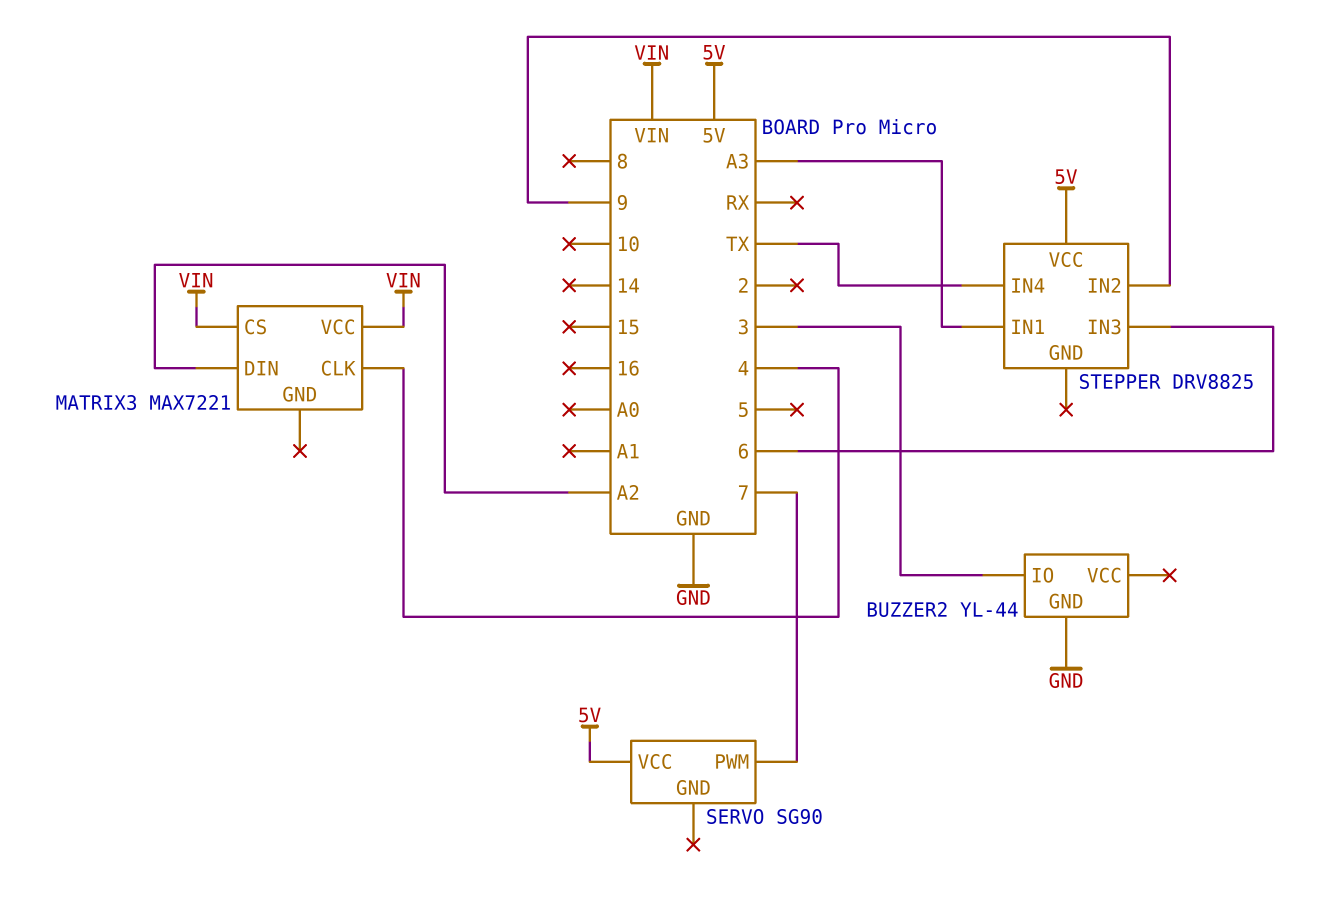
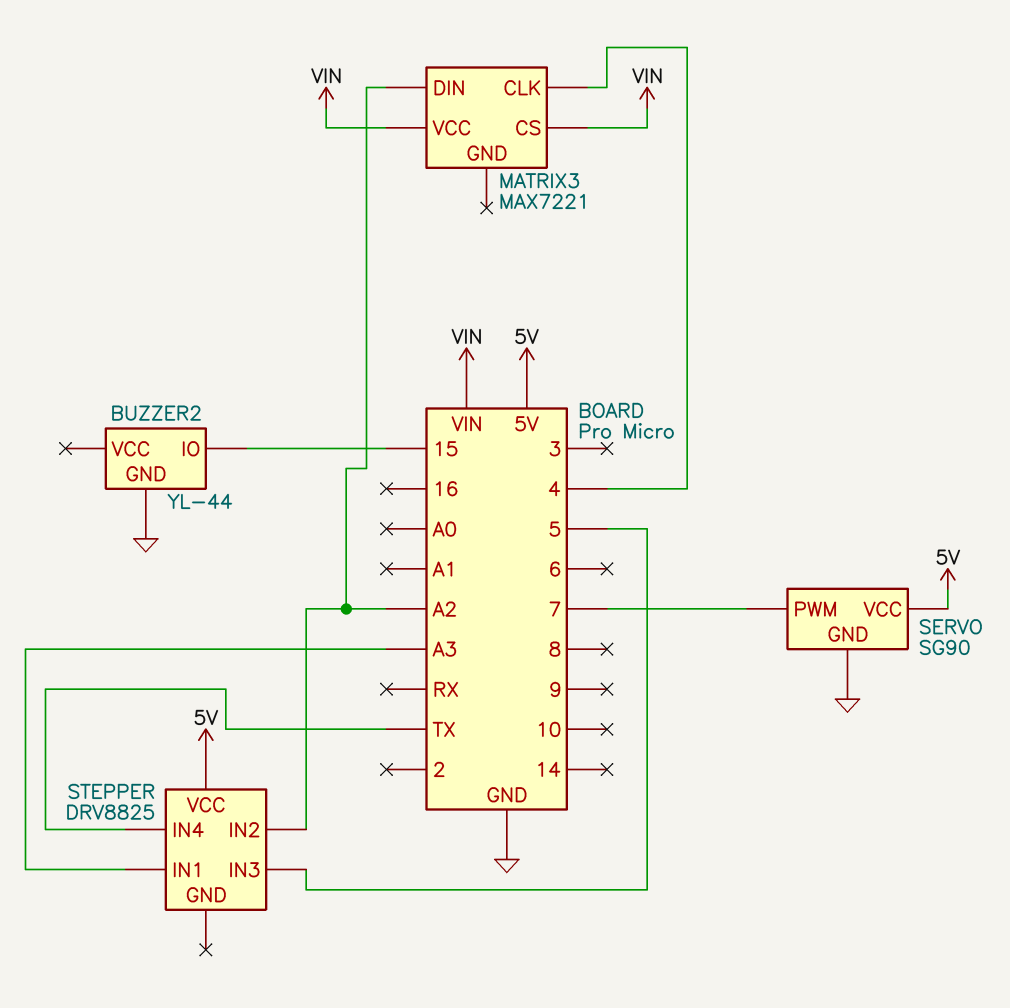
BUZZER2 pin IO: 3 -> 15
SERVO pin GND: none -> GND
STEPPER pin IN2: 9 -> A2
STEPPER pin IN3: 6 -> 5

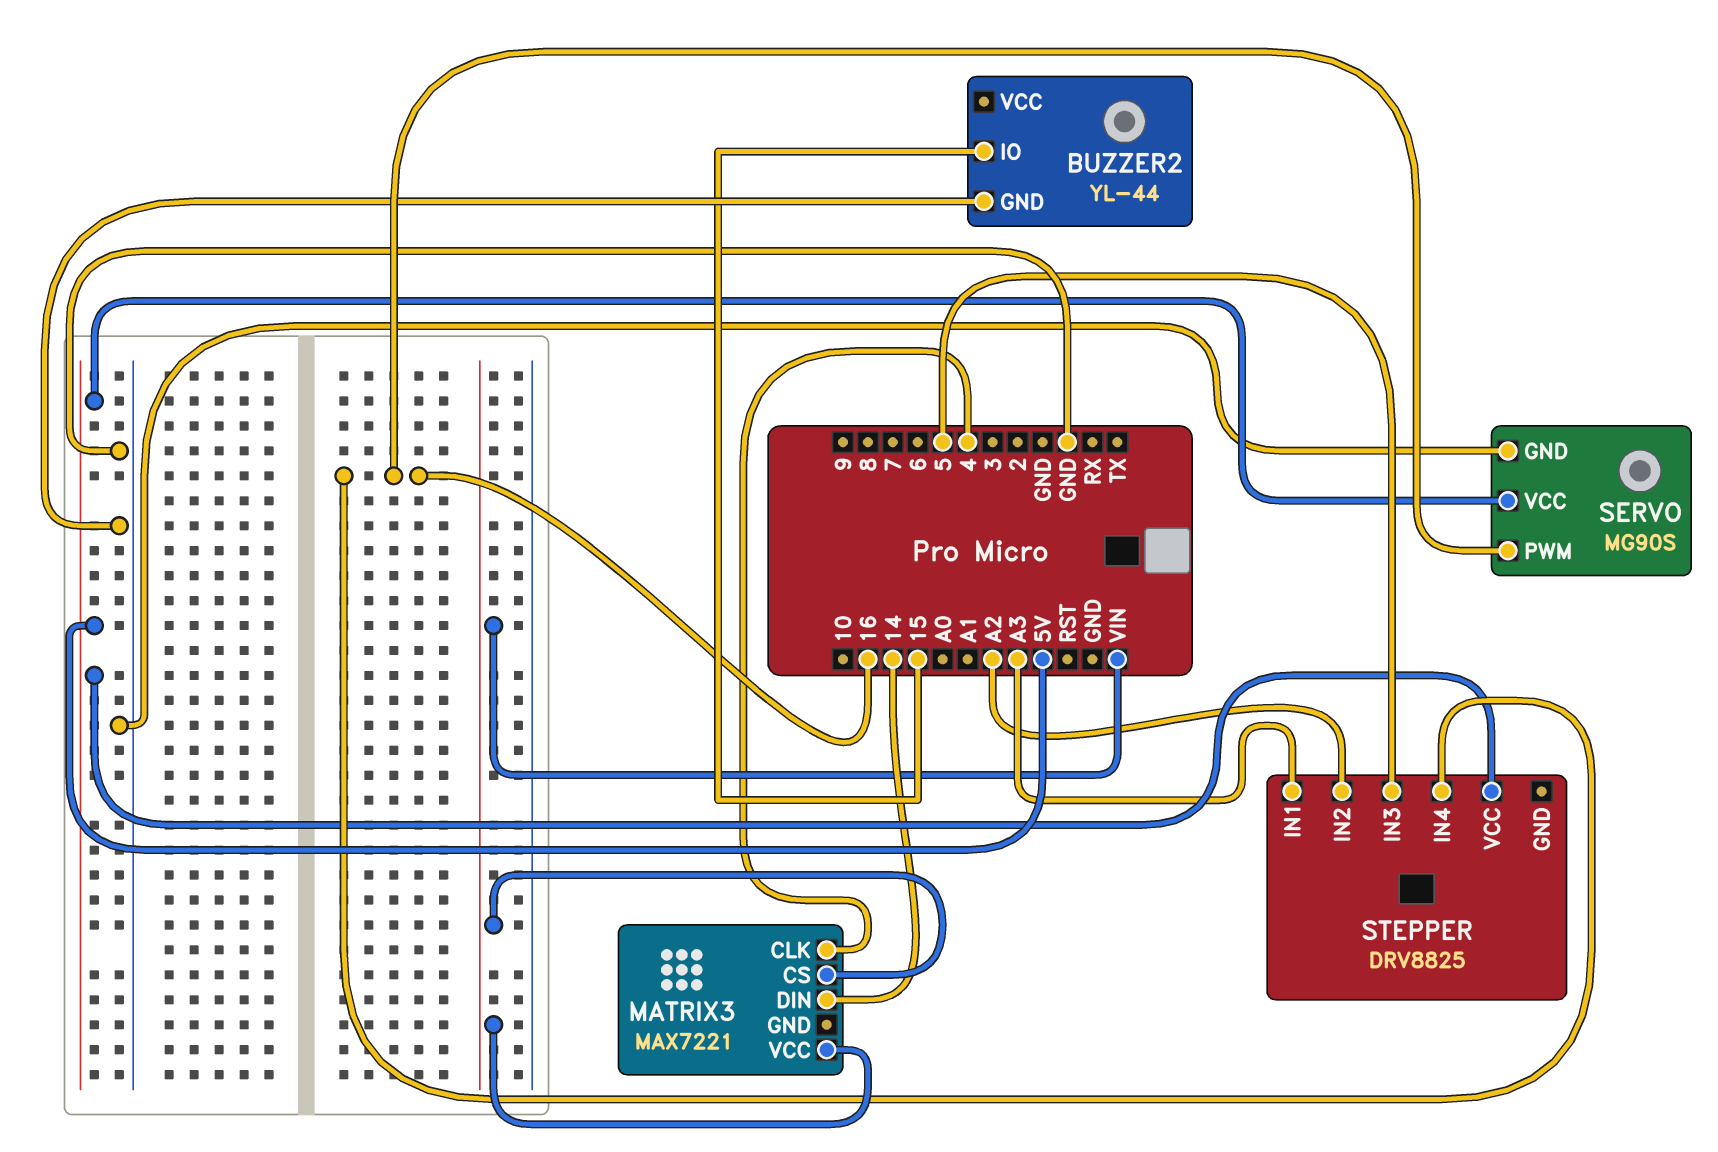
MATRIX3 pin DIN: A2 -> 14
SERVO: SG90 -> MG90S
SERVO pin PWM: 7 -> 16
STEPPER pin IN4: TX -> 16

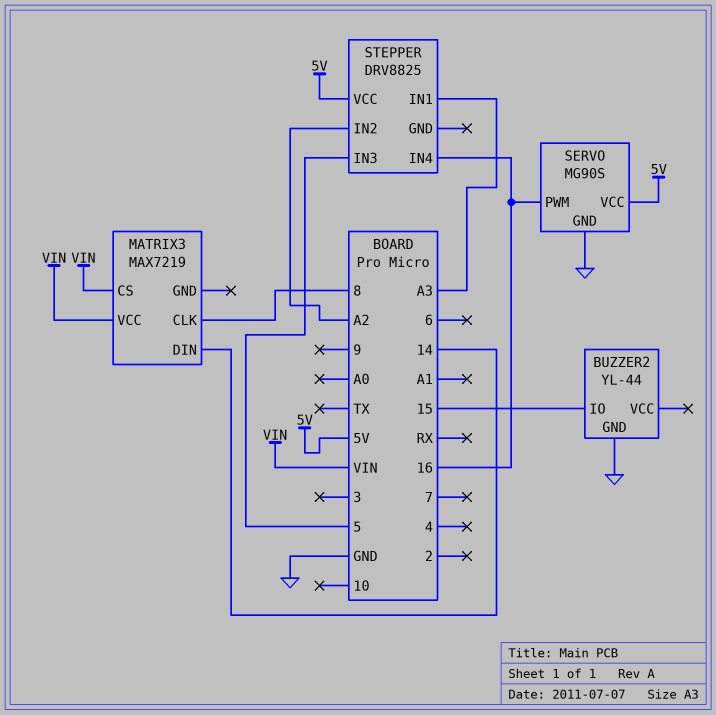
MATRIX3: MAX7221 -> MAX7219
MATRIX3 pin CLK: 4 -> 8

